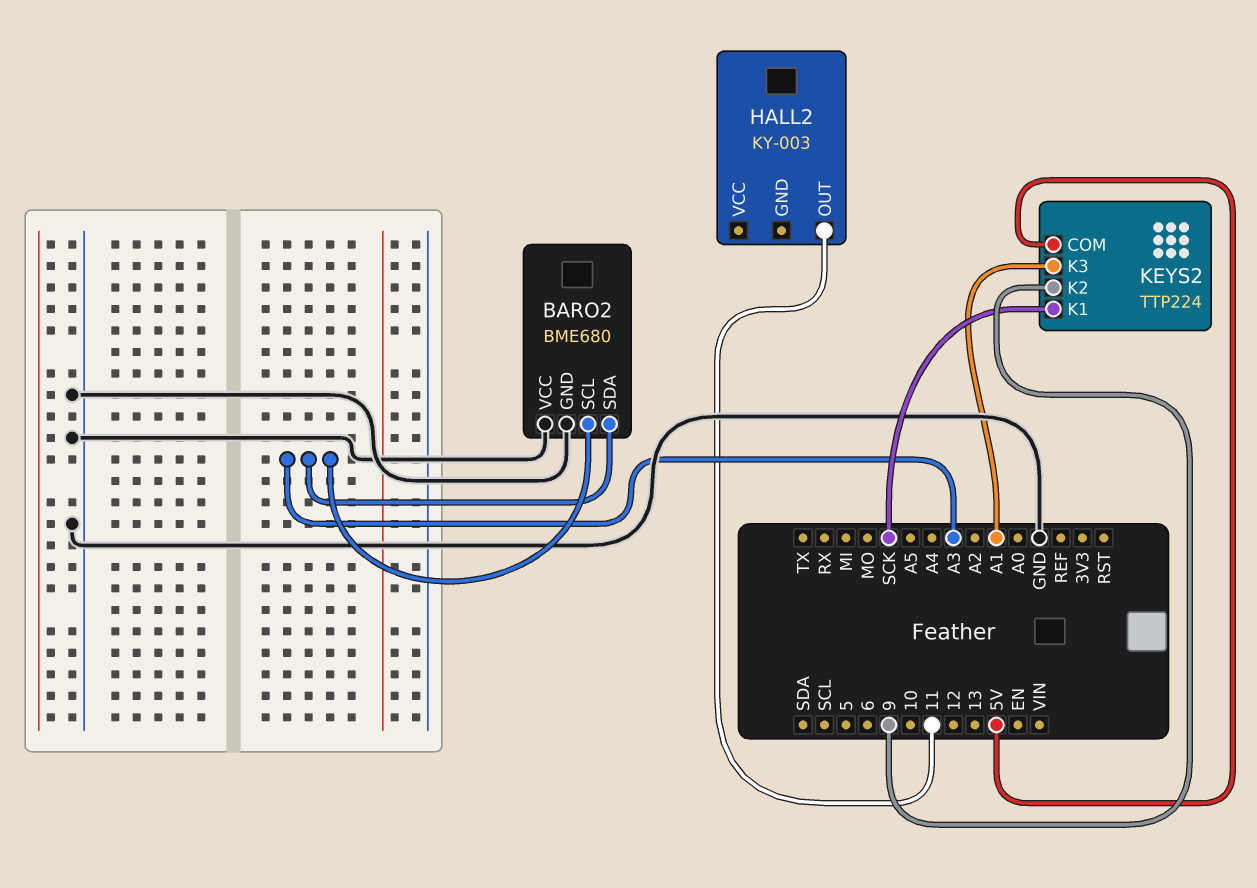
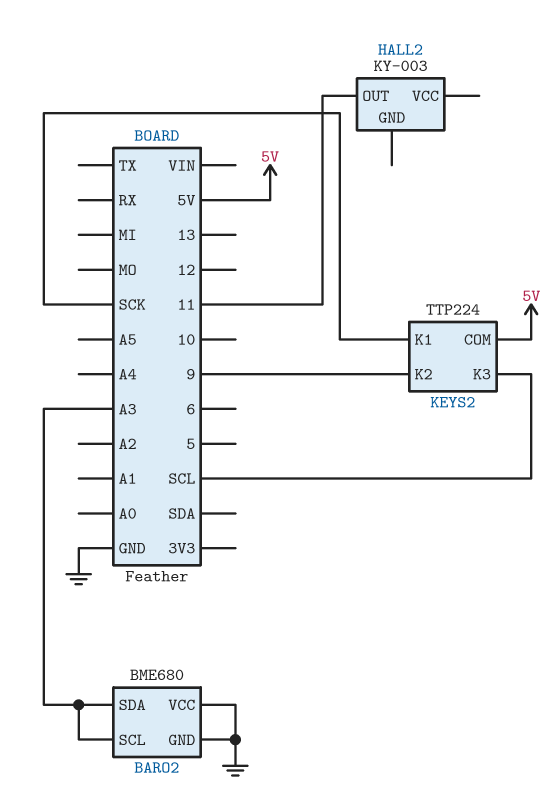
KEYS2 pin K3: A1 -> SCL

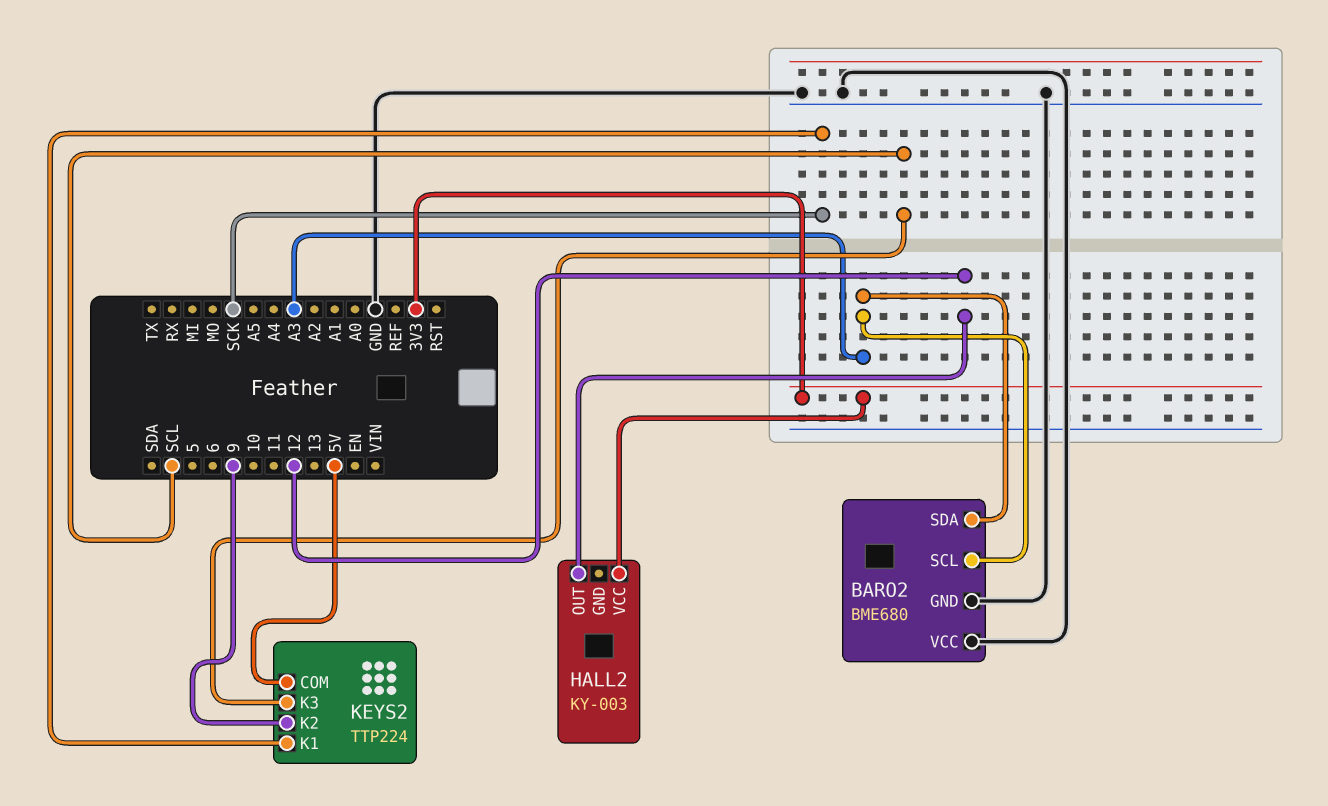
HALL2 pin OUT: 11 -> 12
HALL2 pin VCC: none -> 3V3

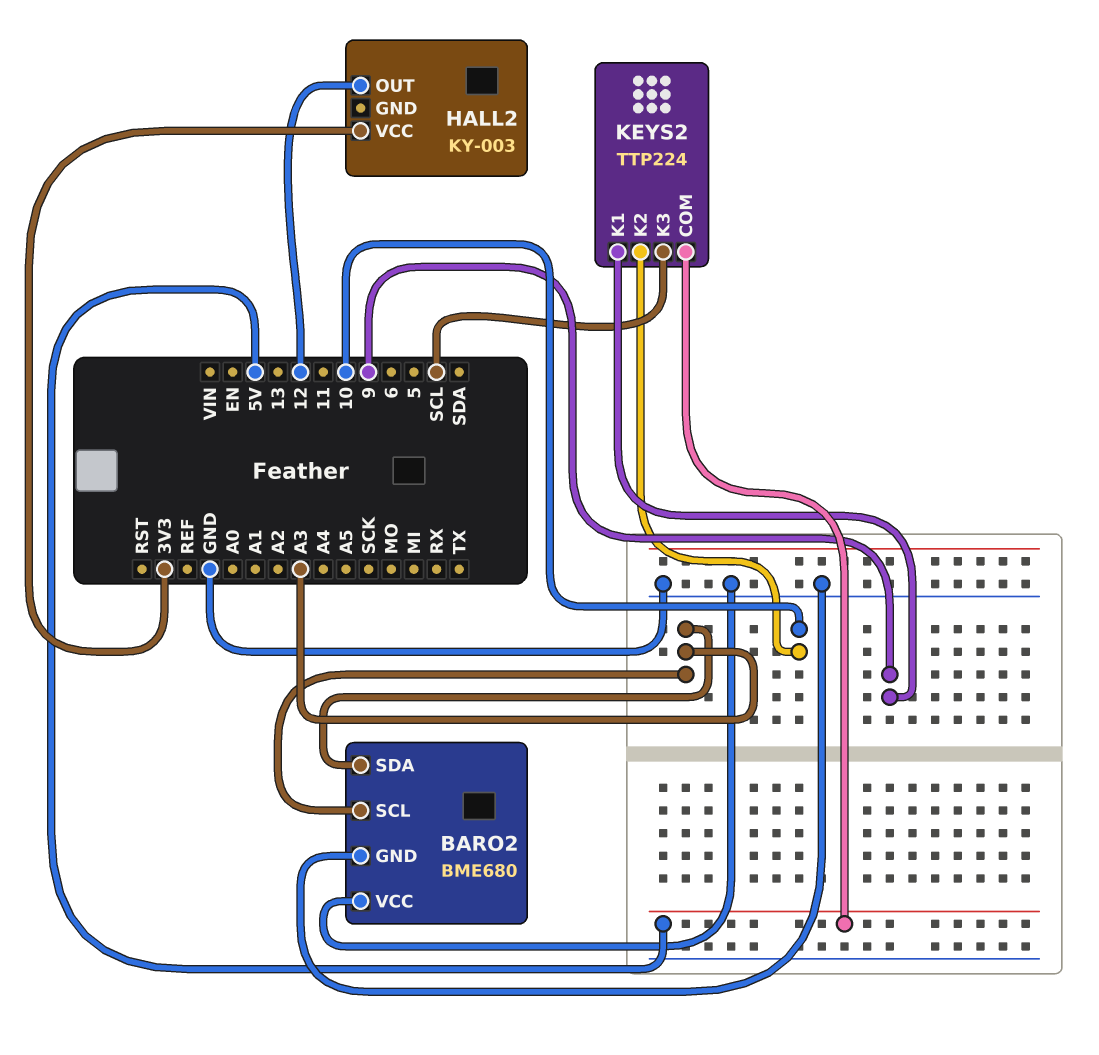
KEYS2 pin K1: SCK -> 9
KEYS2 pin K2: 9 -> 10

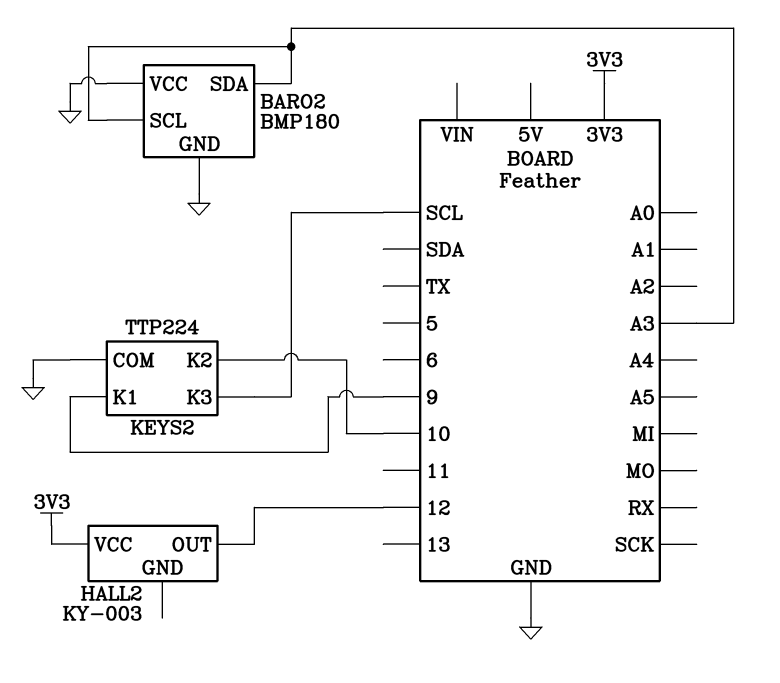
BARO2: BME680 -> BMP180
KEYS2 pin COM: 5V -> GND

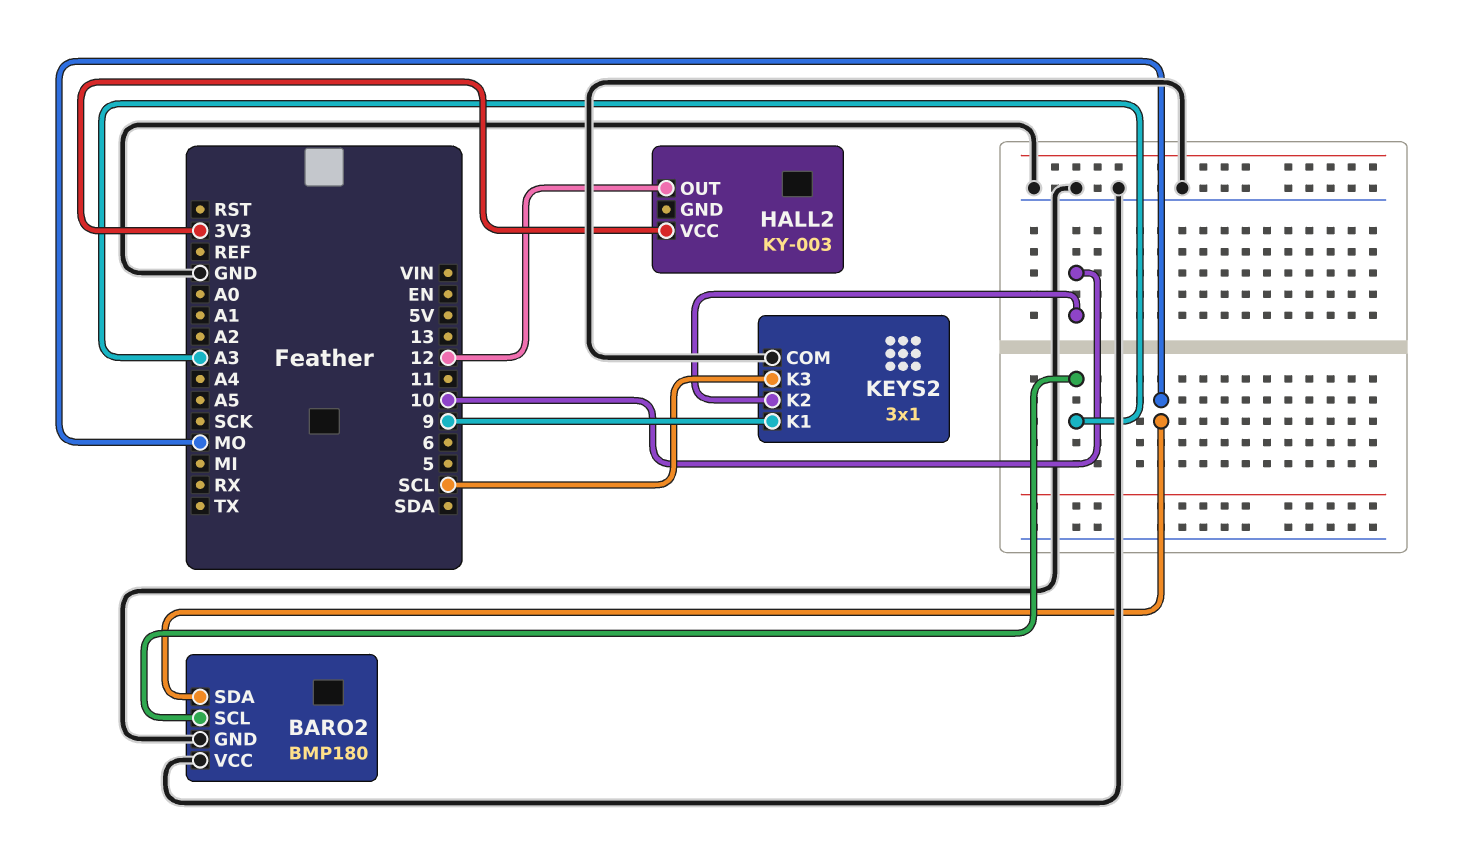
BARO2 pin SDA: A3 -> MO
KEYS2: TTP224 -> 3x1

